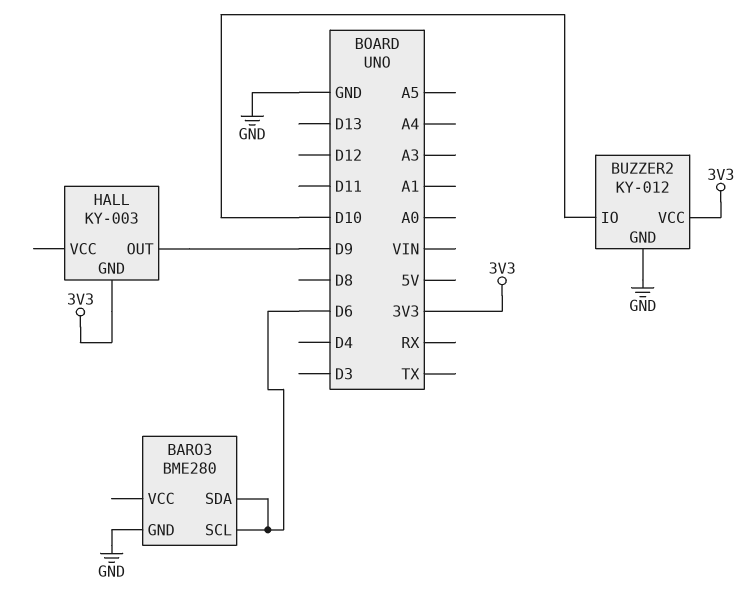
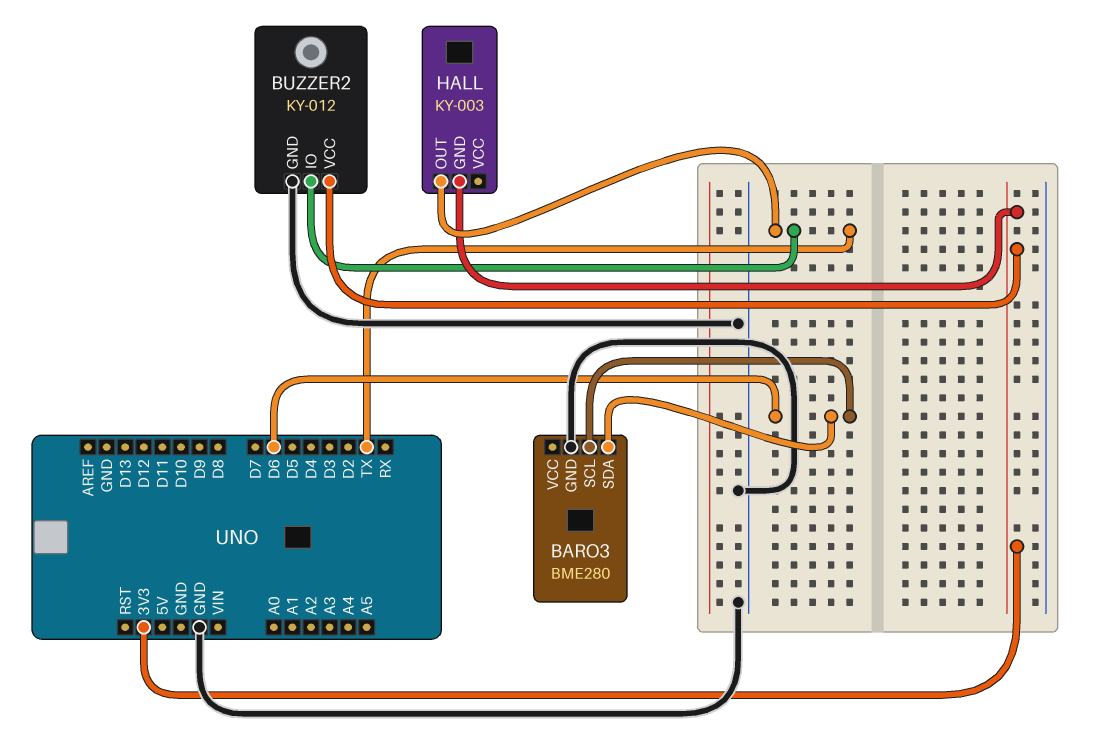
BUZZER2 pin IO: D10 -> TX
HALL pin OUT: D9 -> TX

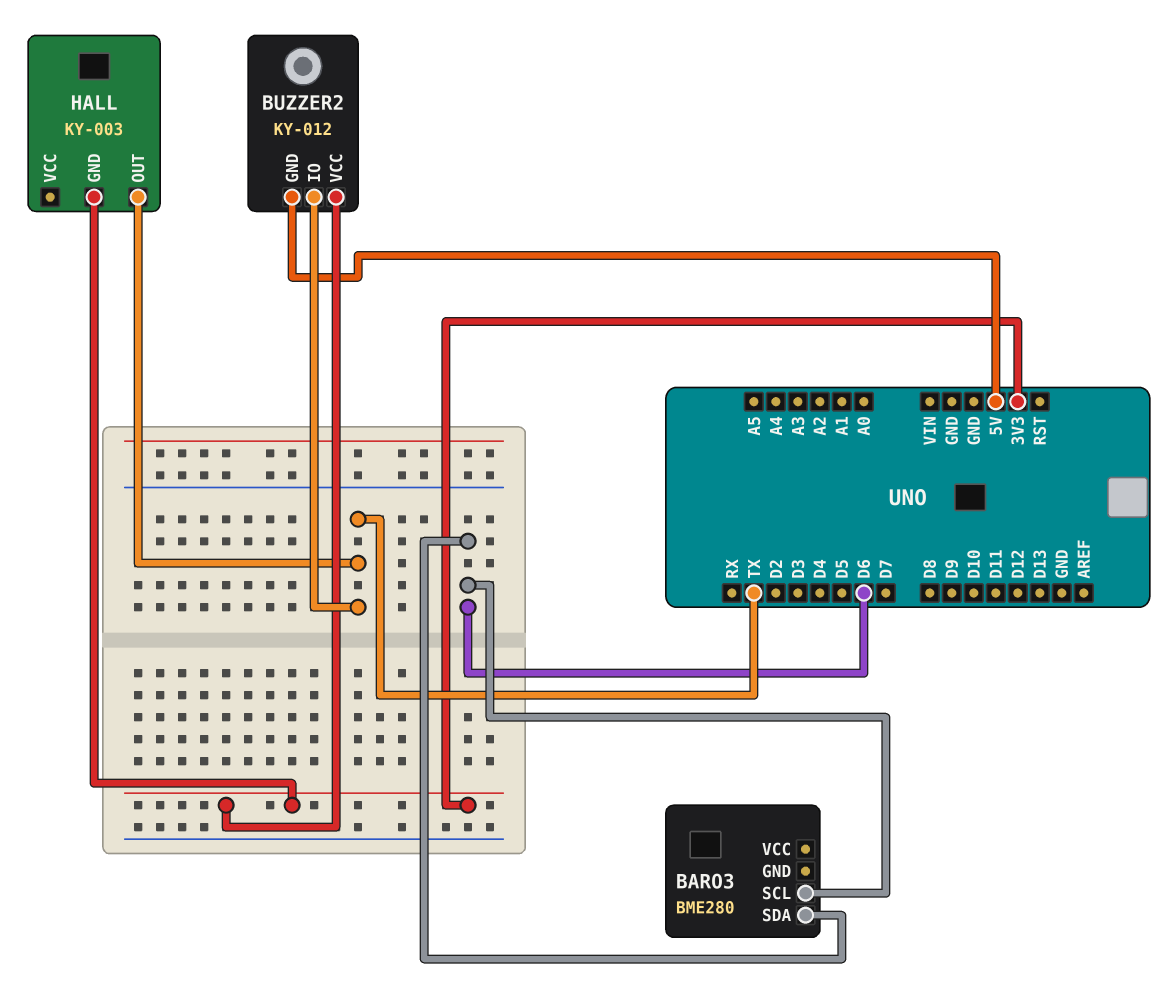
BARO3 pin GND: GND -> none
BUZZER2 pin GND: GND -> 5V

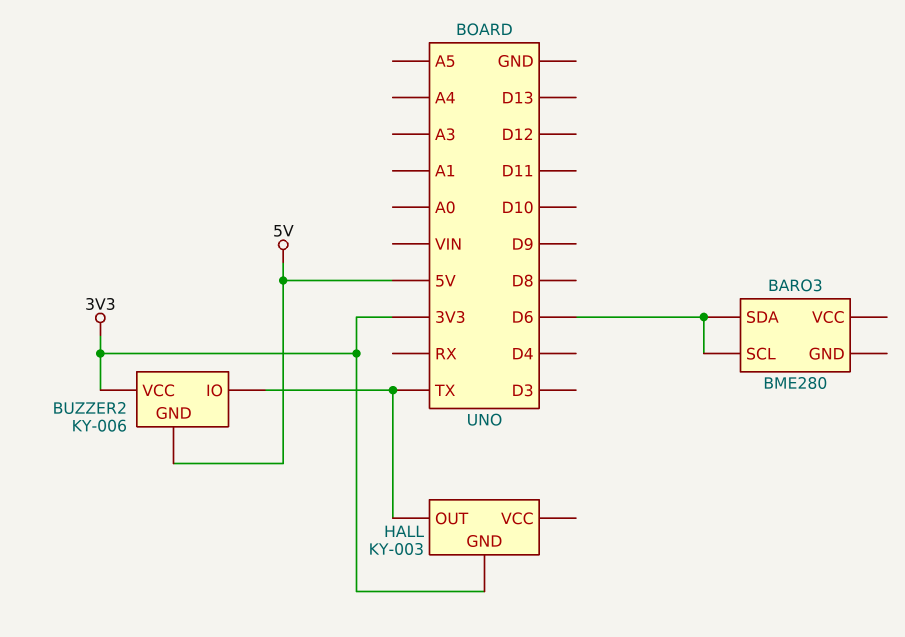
BUZZER2: KY-012 -> KY-006

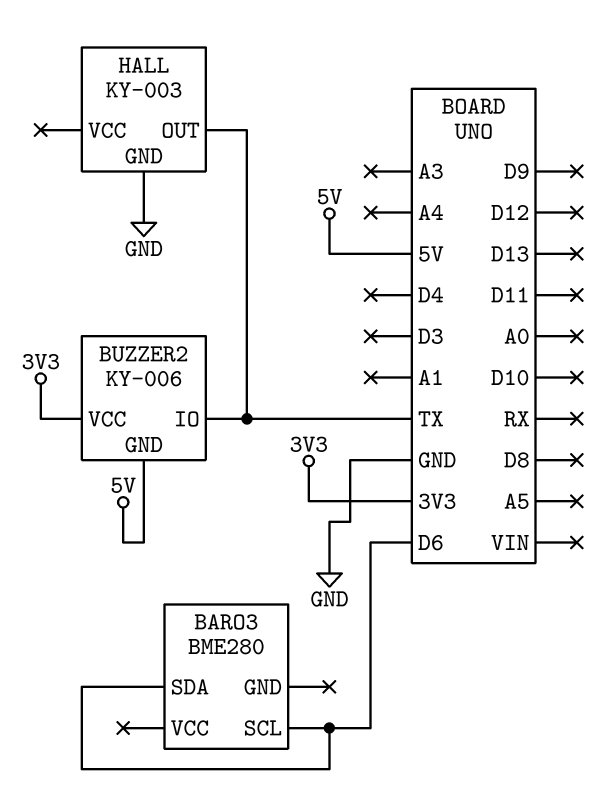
HALL pin GND: 3V3 -> GND

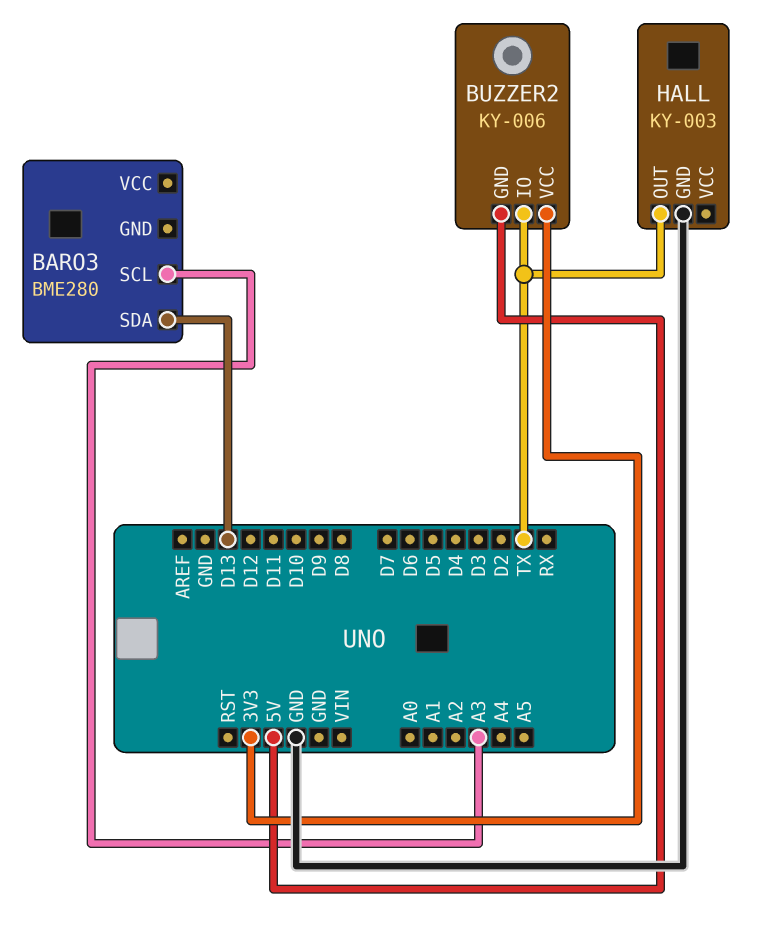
BARO3 pin SCL: D6 -> A3
BARO3 pin SDA: D6 -> D13

